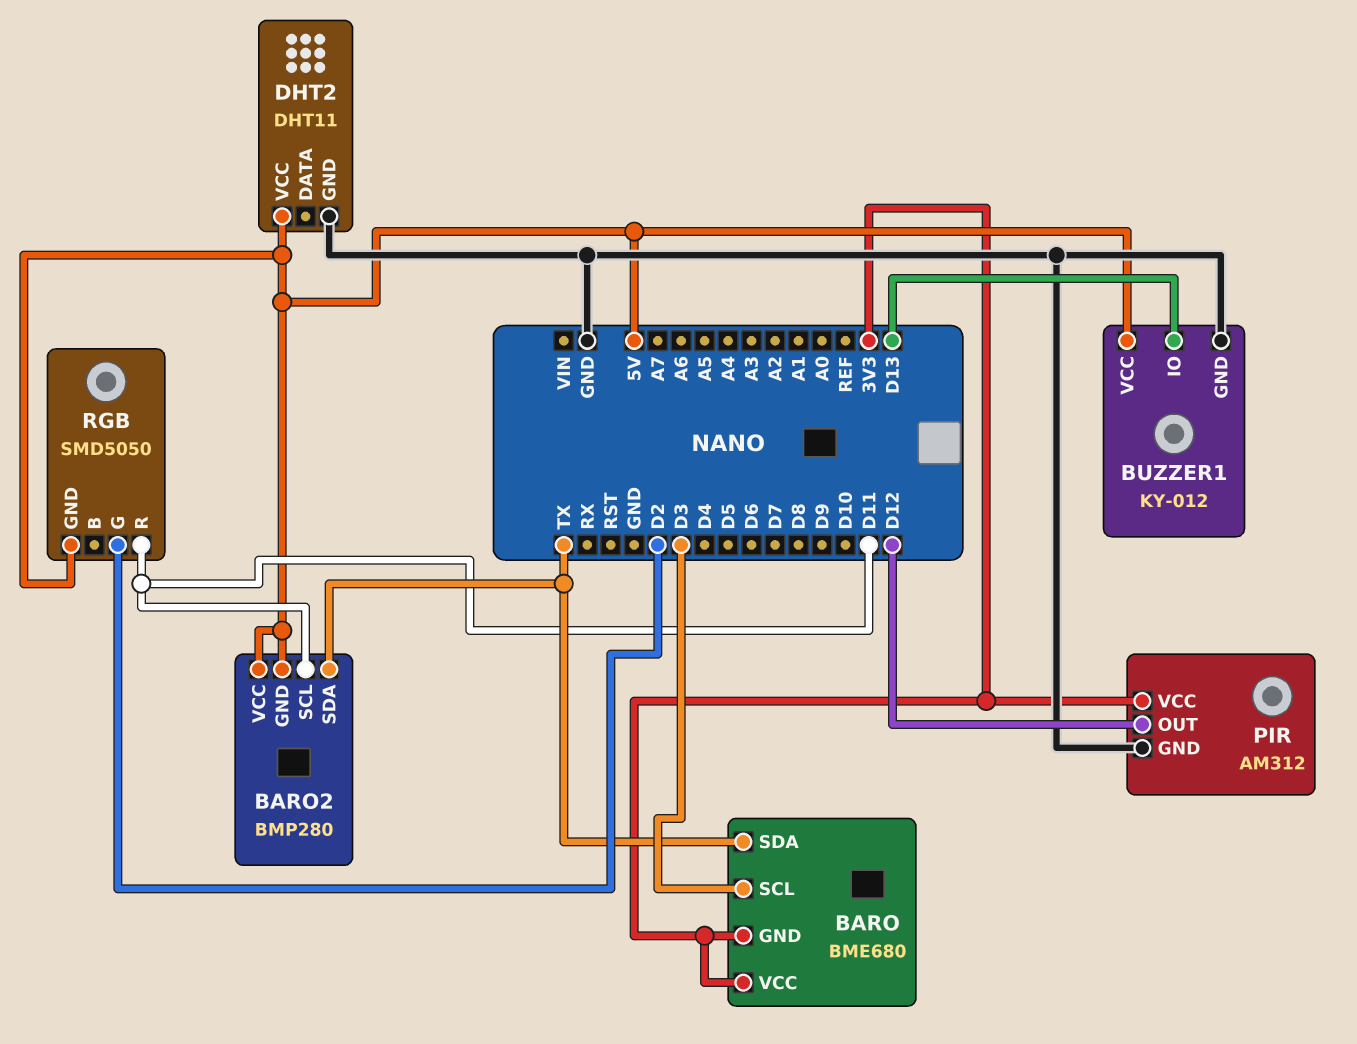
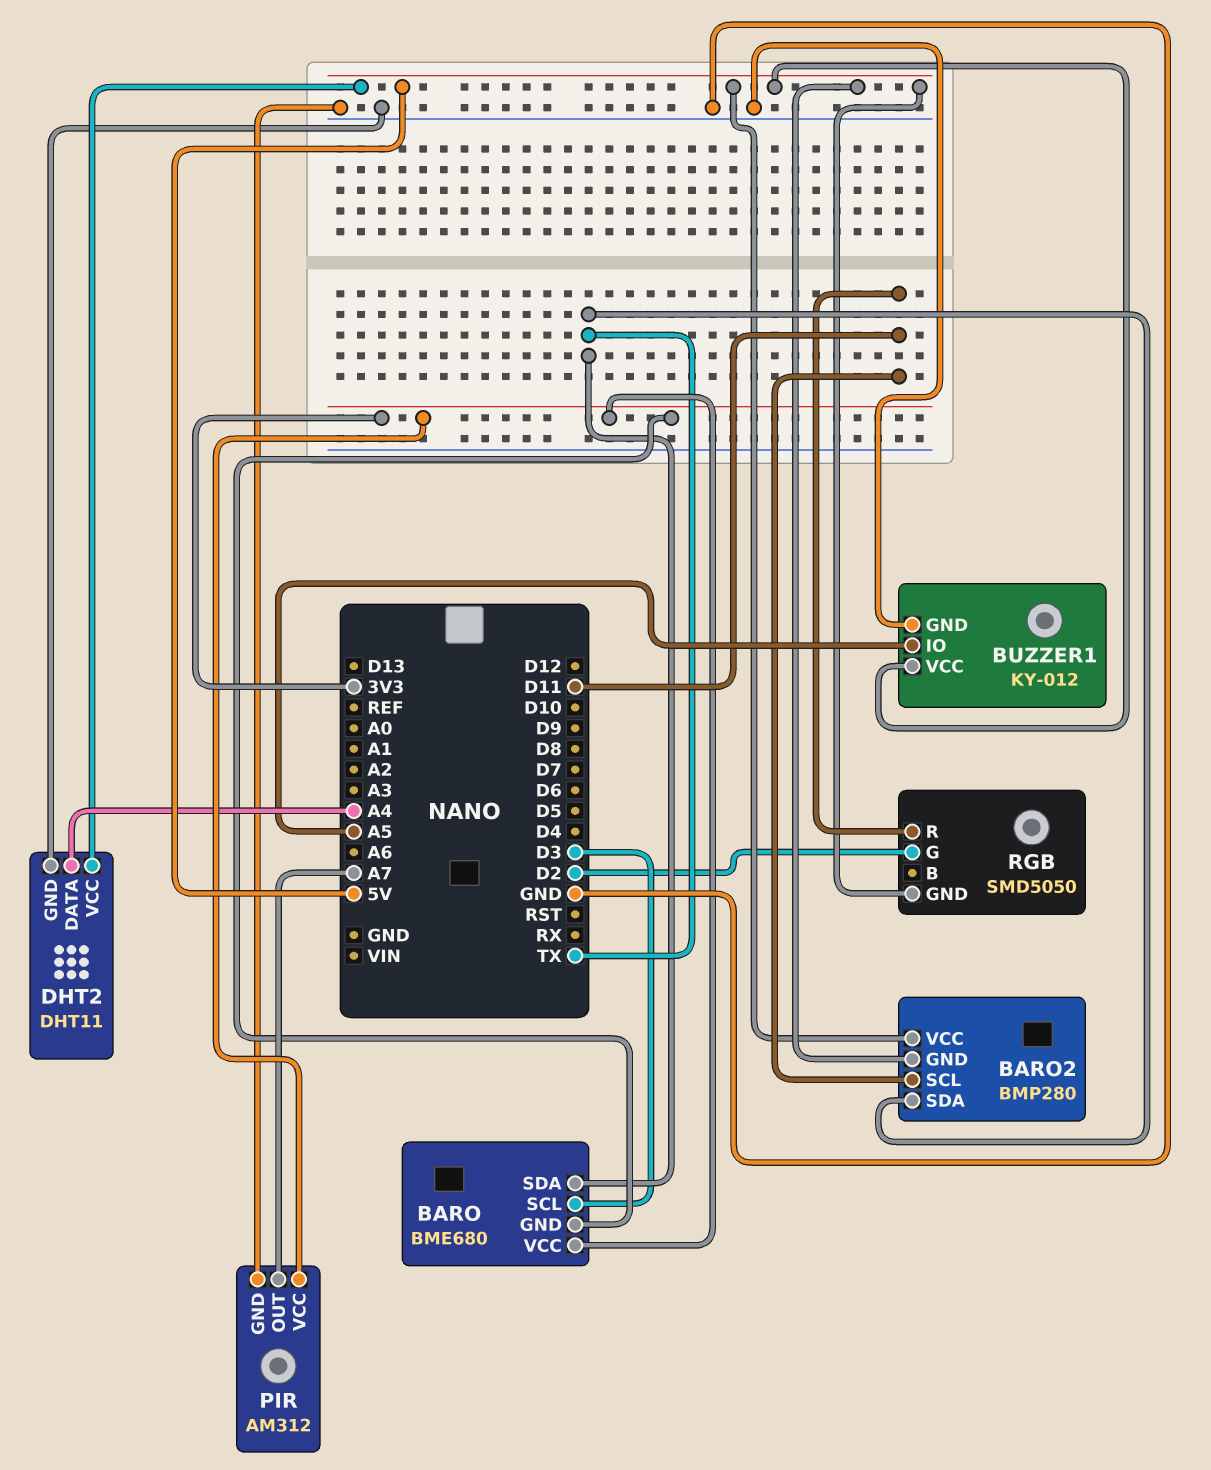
BUZZER1 pin IO: D13 -> A5
DHT2 pin DATA: none -> A4
PIR pin OUT: D12 -> A7

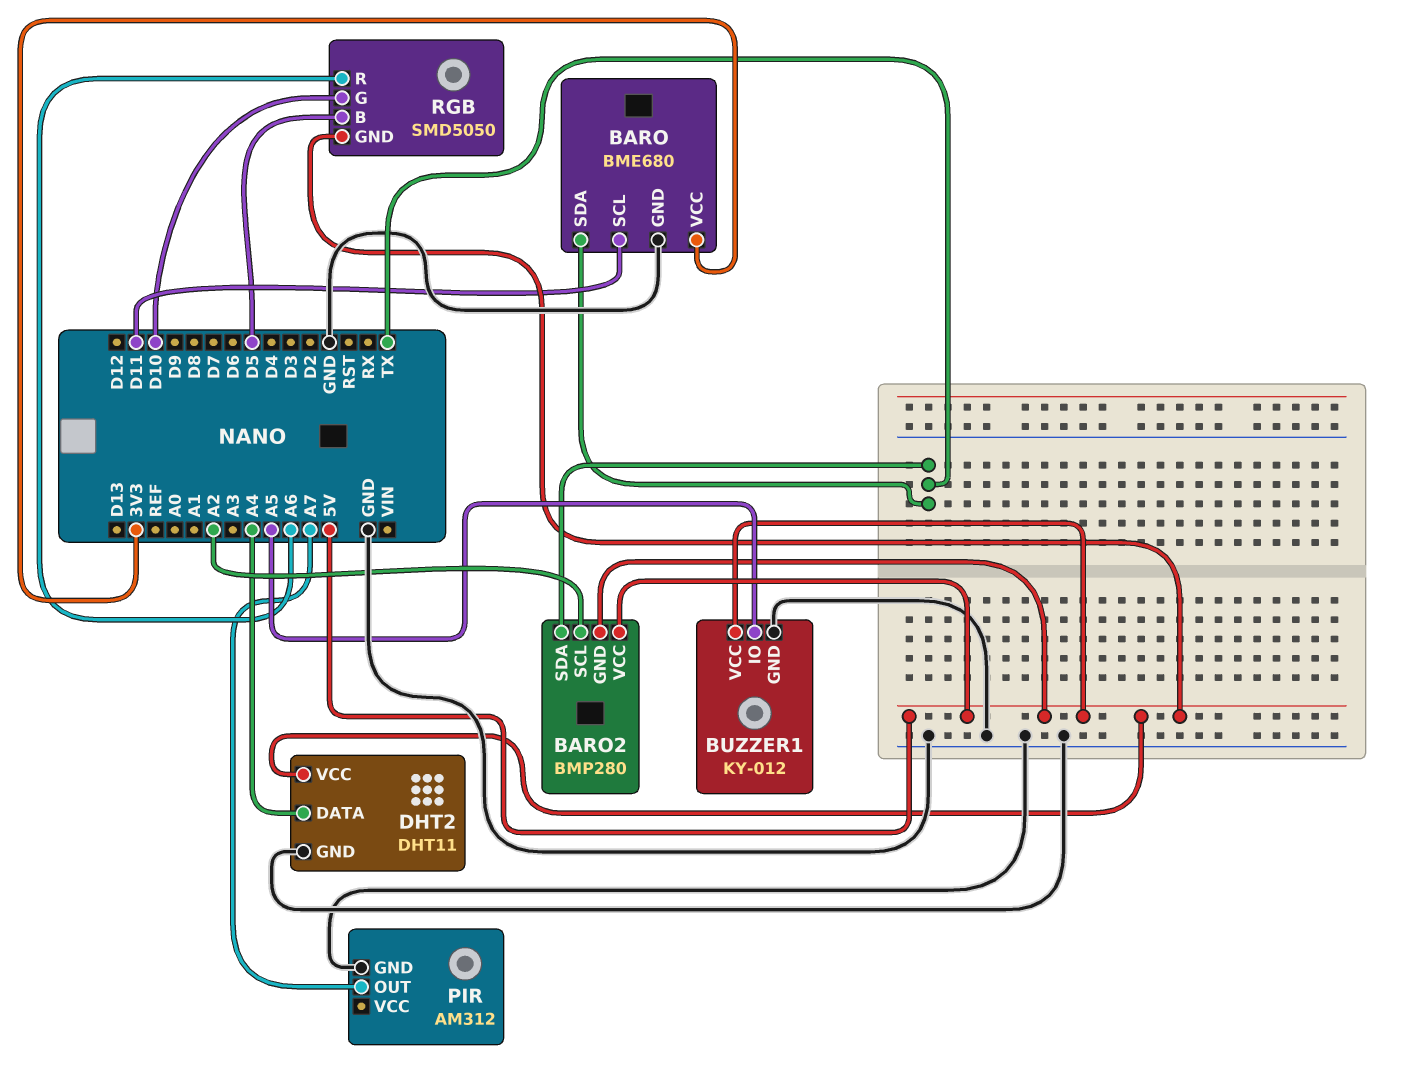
BARO pin GND: 3V3 -> GND
BARO pin SCL: D3 -> D11
BARO2 pin SCL: D11 -> A2
PIR pin VCC: 3V3 -> none
RGB pin B: none -> D5
RGB pin G: D2 -> D10
RGB pin R: D11 -> A6

